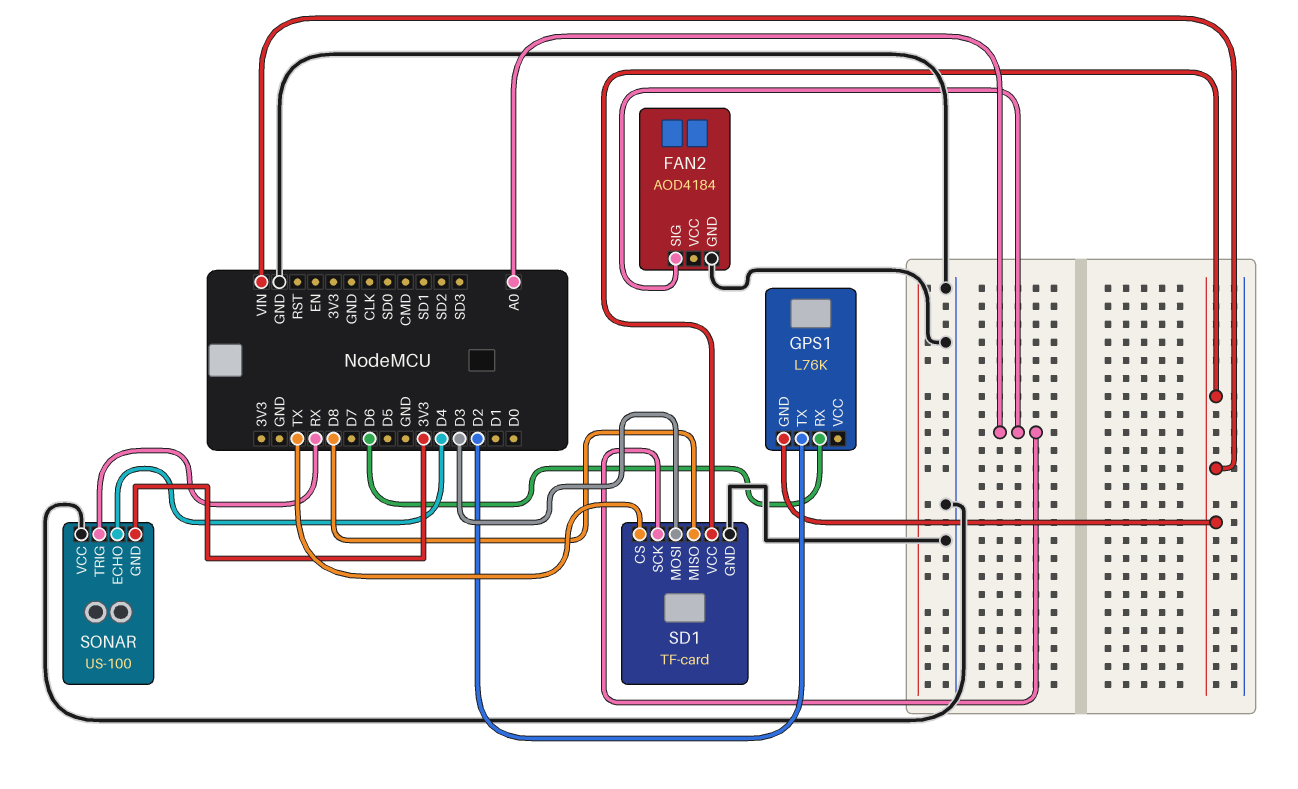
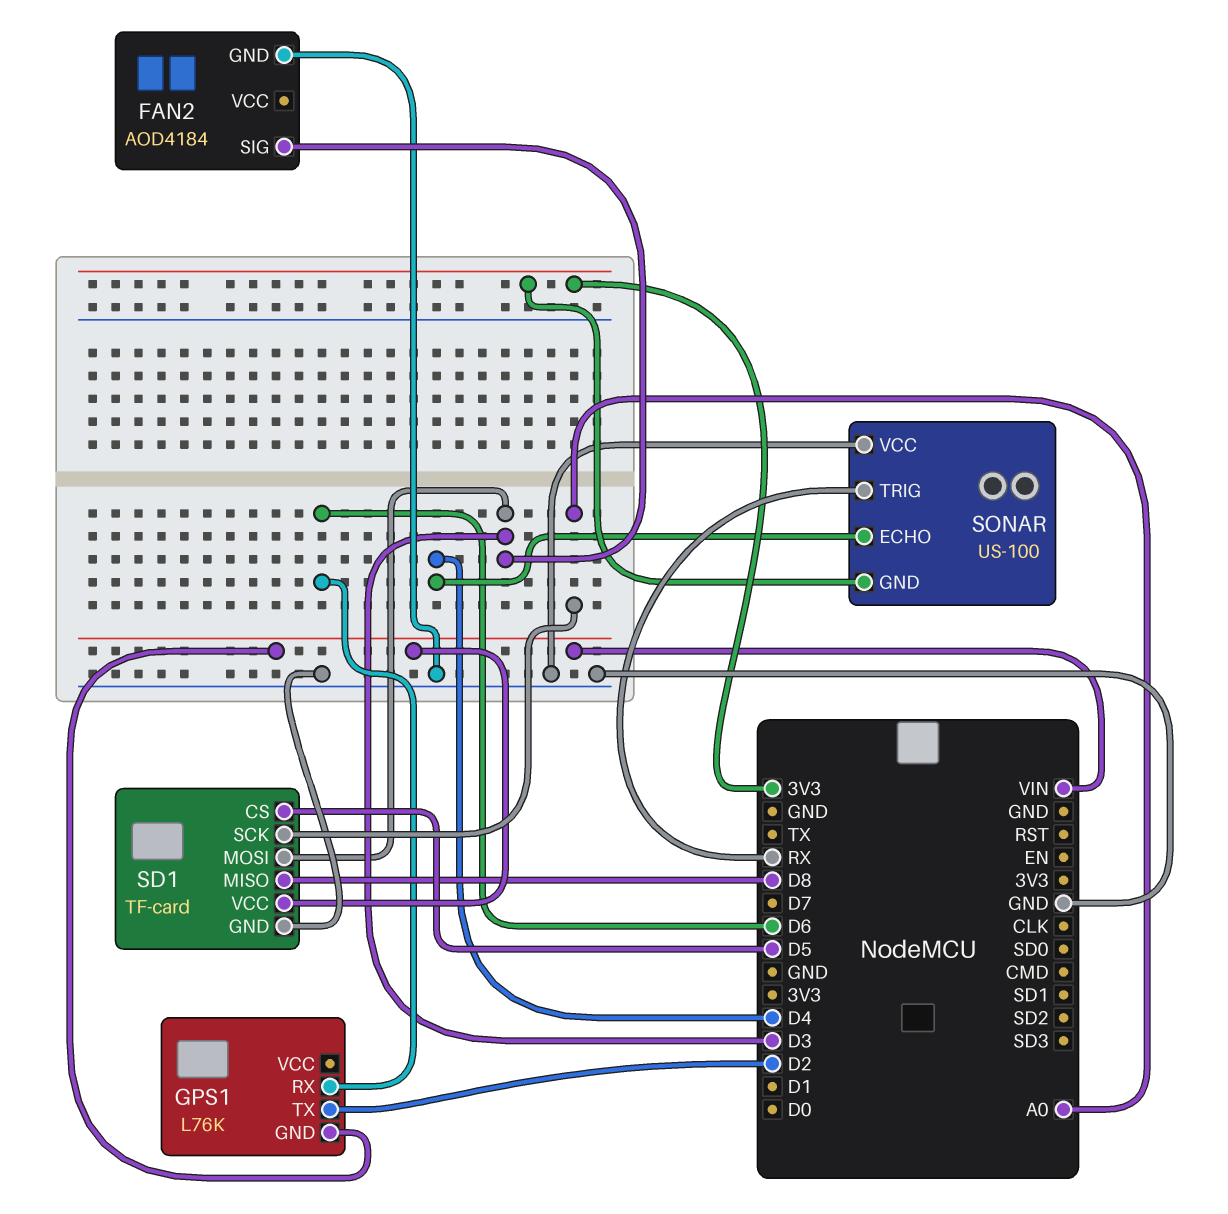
FAN2 pin SIG: A0 -> D3
SD1 pin CS: TX -> D5

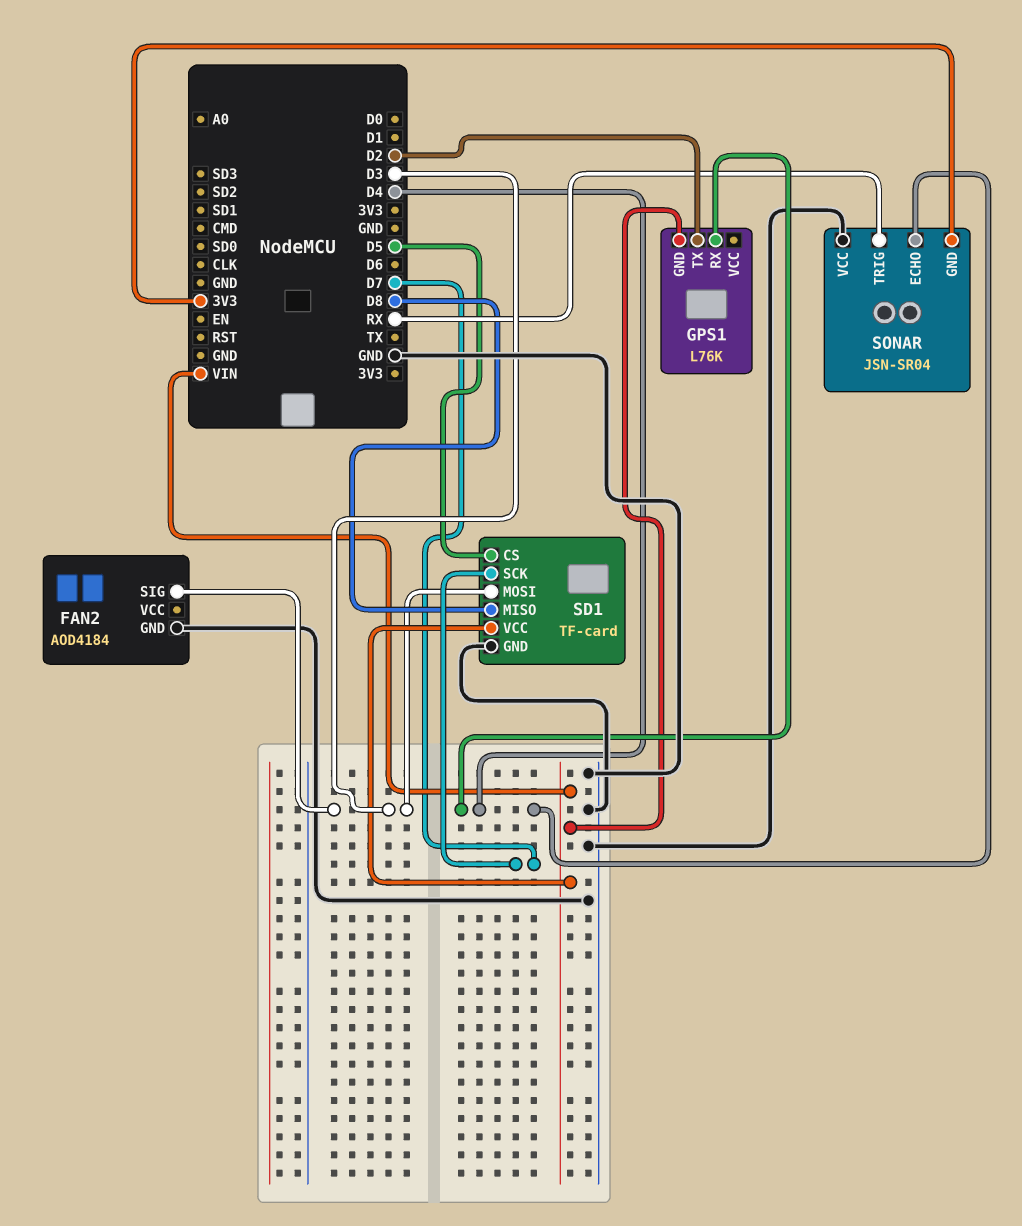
GPS1 pin RX: D6 -> D4
SD1 pin SCK: A0 -> D7
SONAR: US-100 -> JSN-SR04

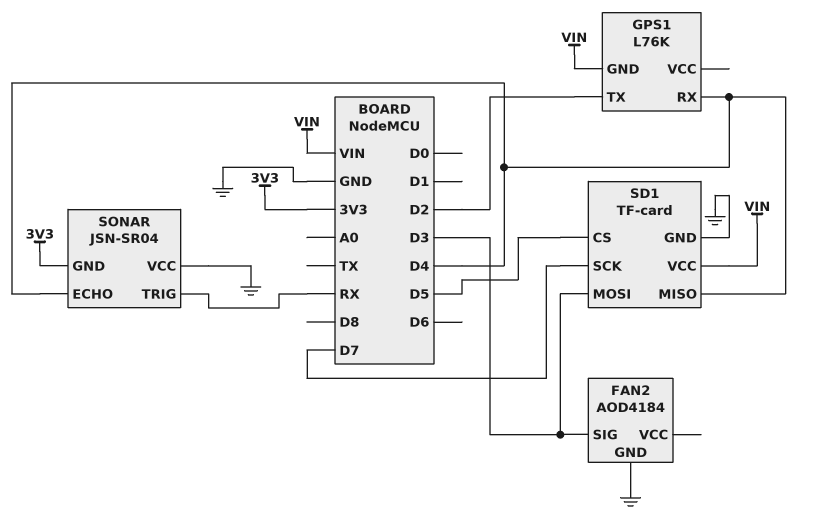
SD1 pin MISO: D8 -> D4

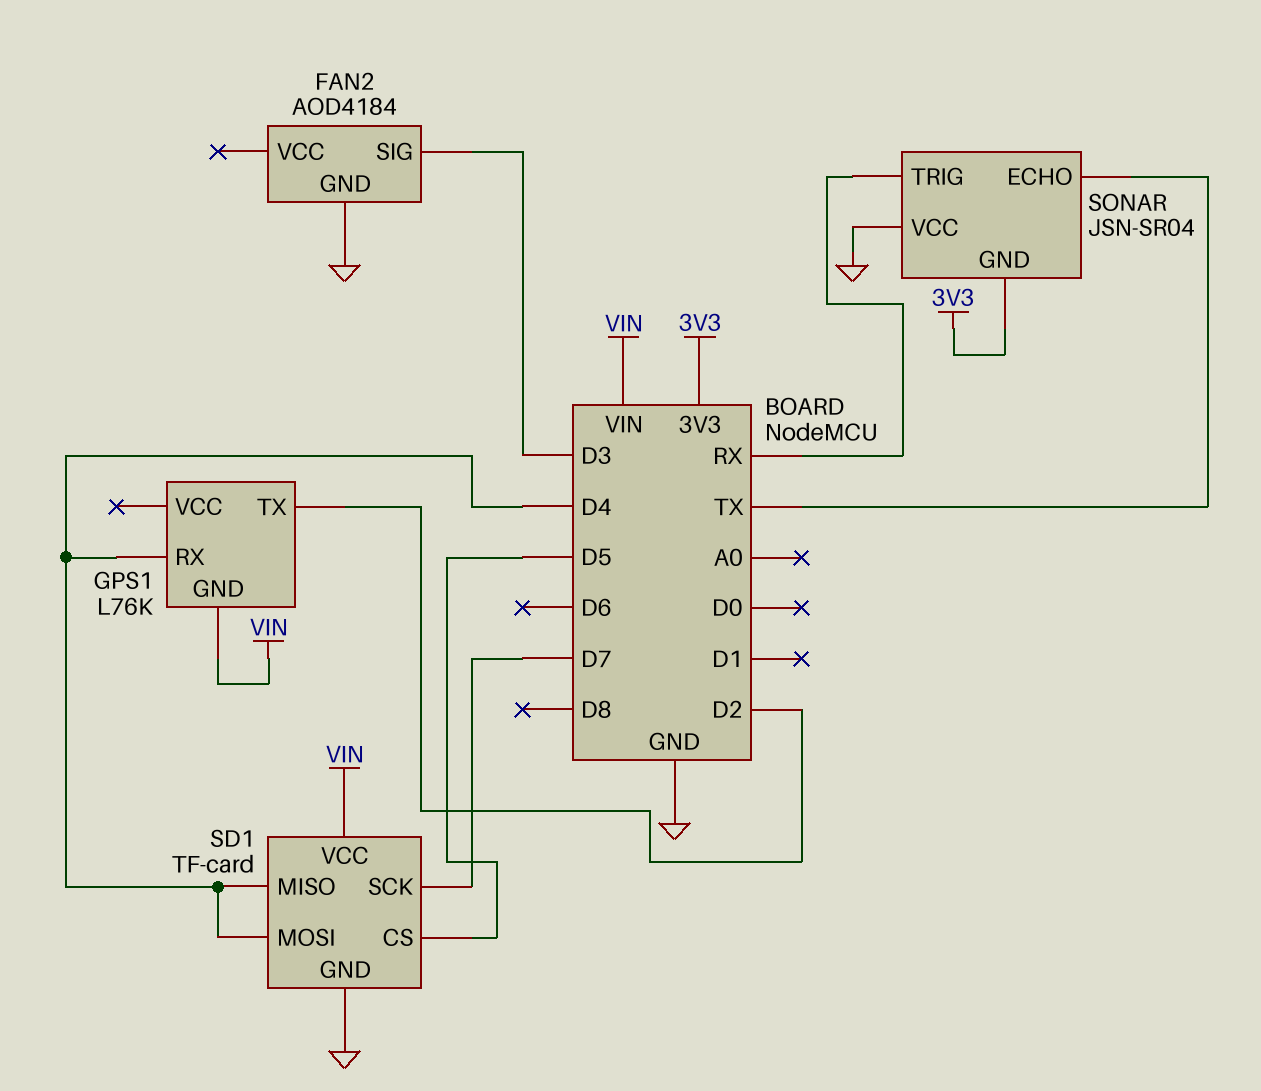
SD1 pin MOSI: D3 -> D4
SONAR pin ECHO: D4 -> TX

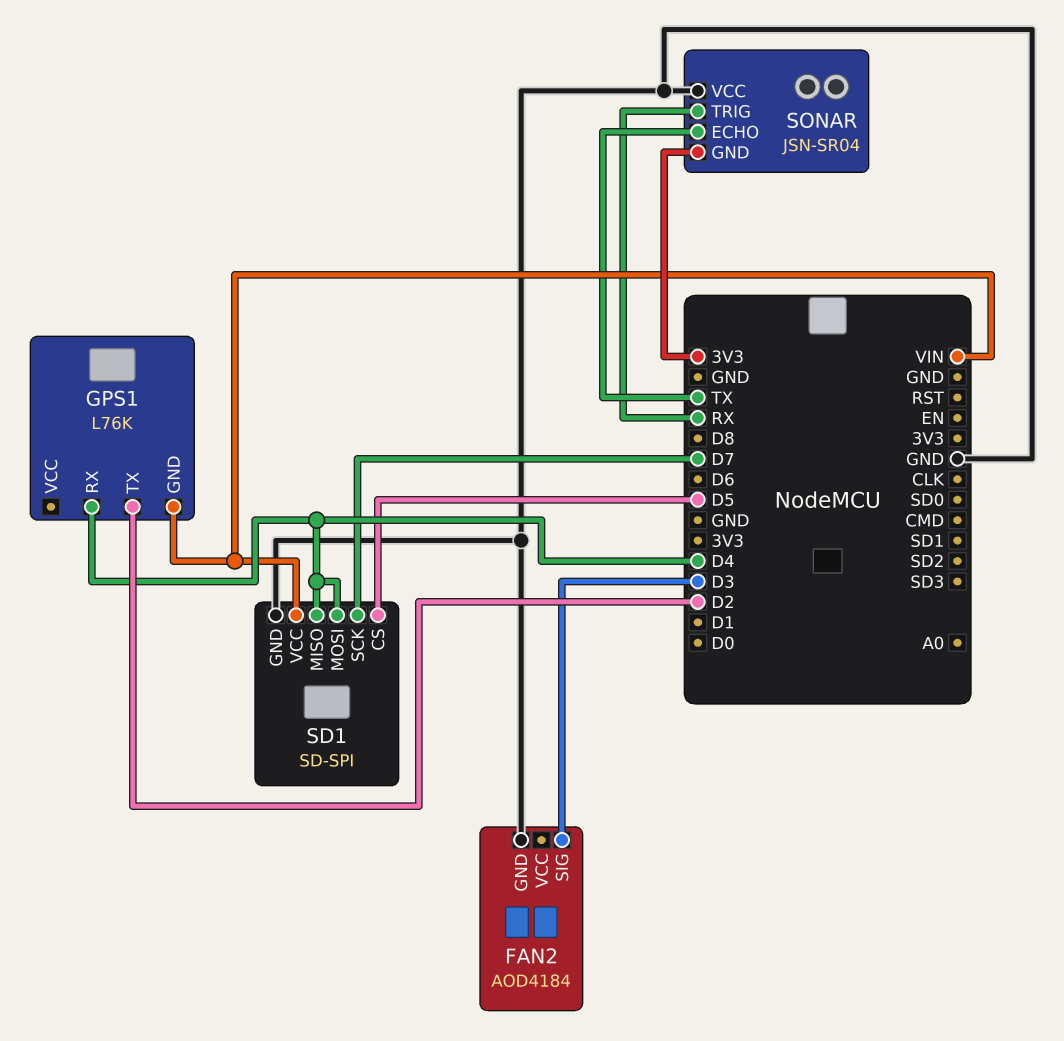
SD1: TF-card -> SD-SPI

